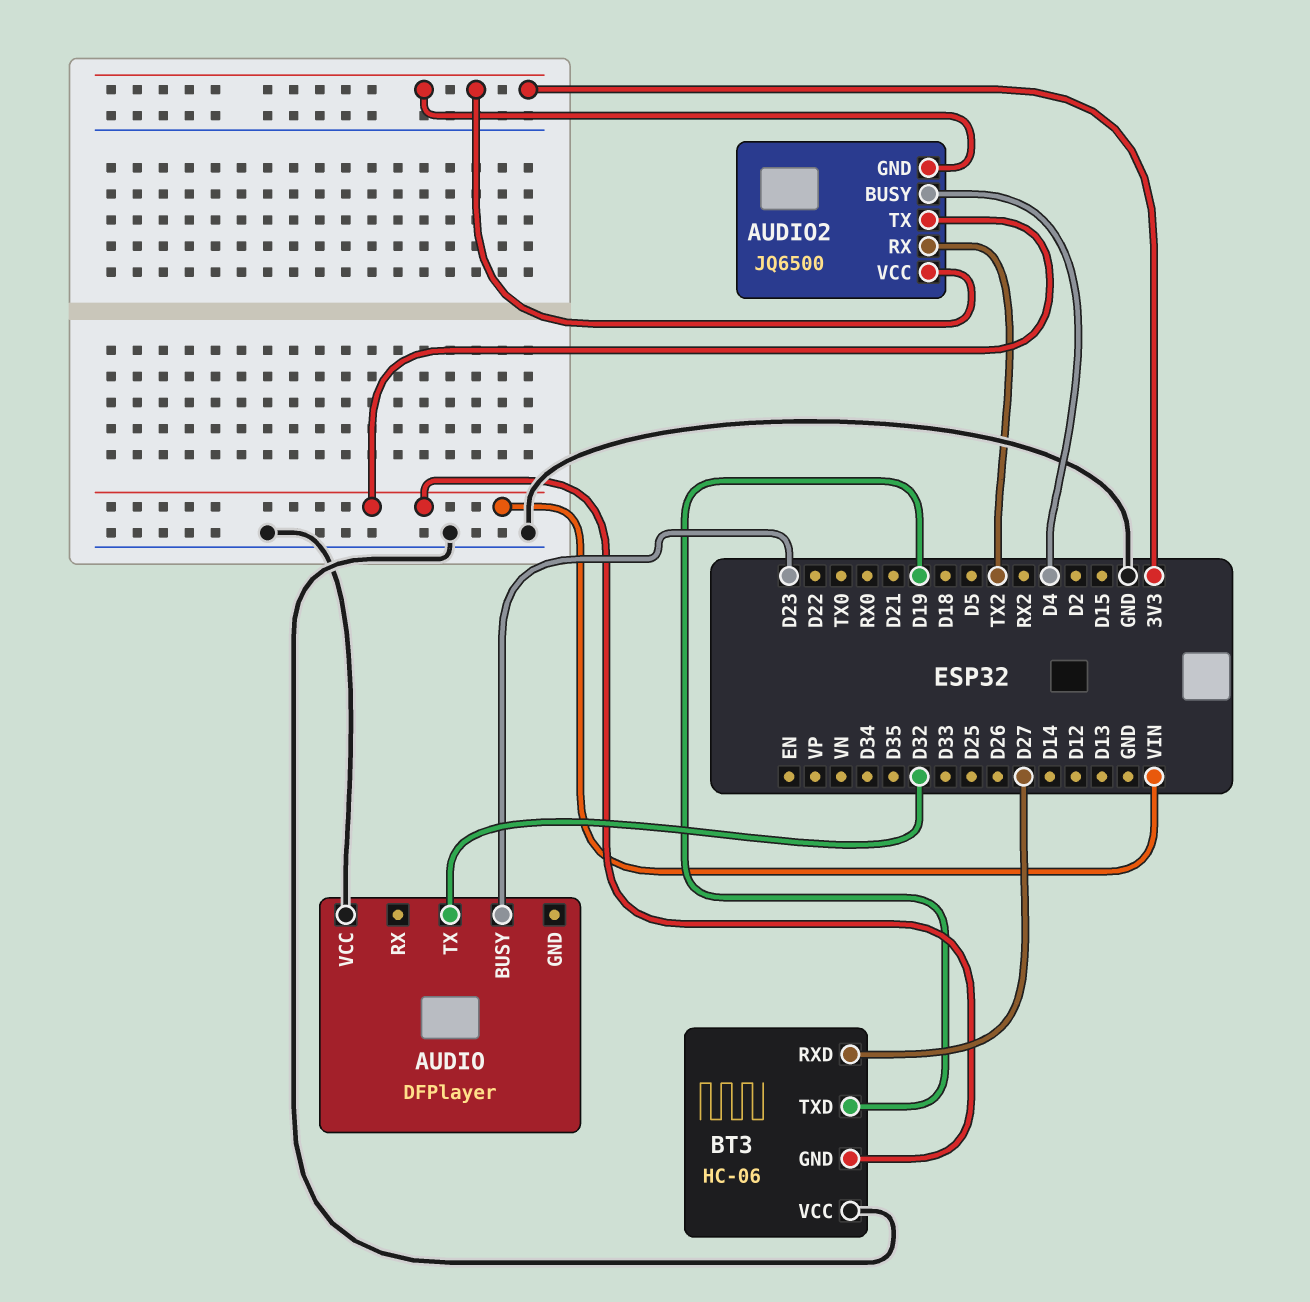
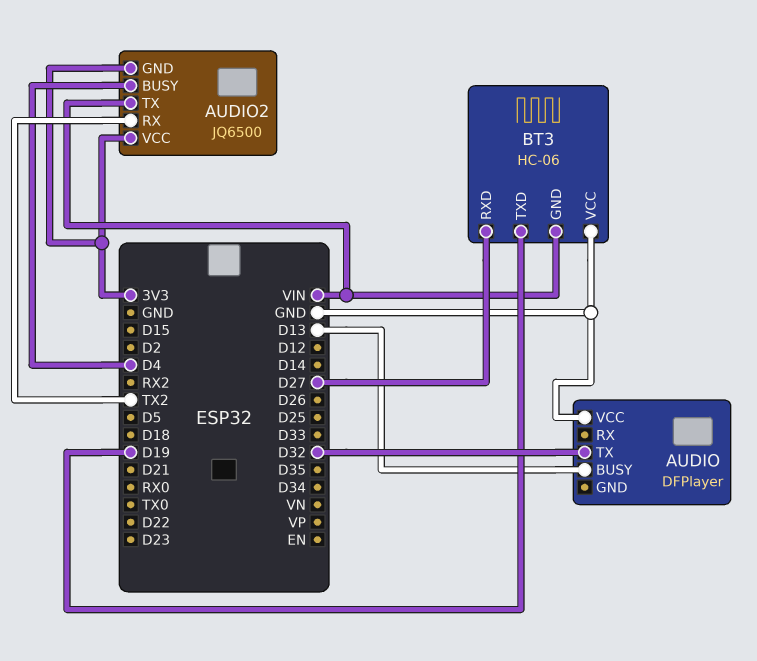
AUDIO pin BUSY: D23 -> D13

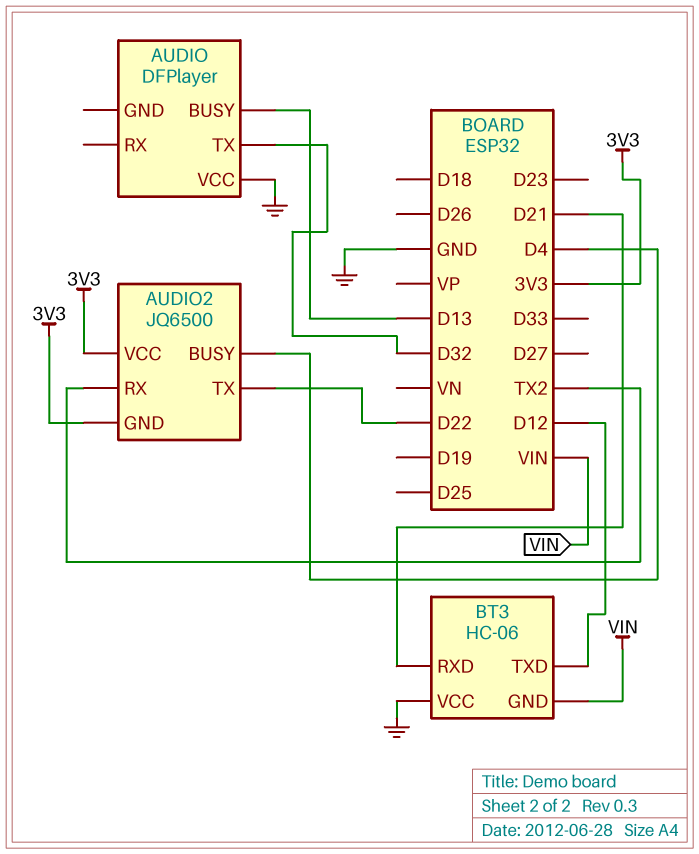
AUDIO2 pin TX: VIN -> D22
BT3 pin RXD: D27 -> D21
BT3 pin TXD: D19 -> D12

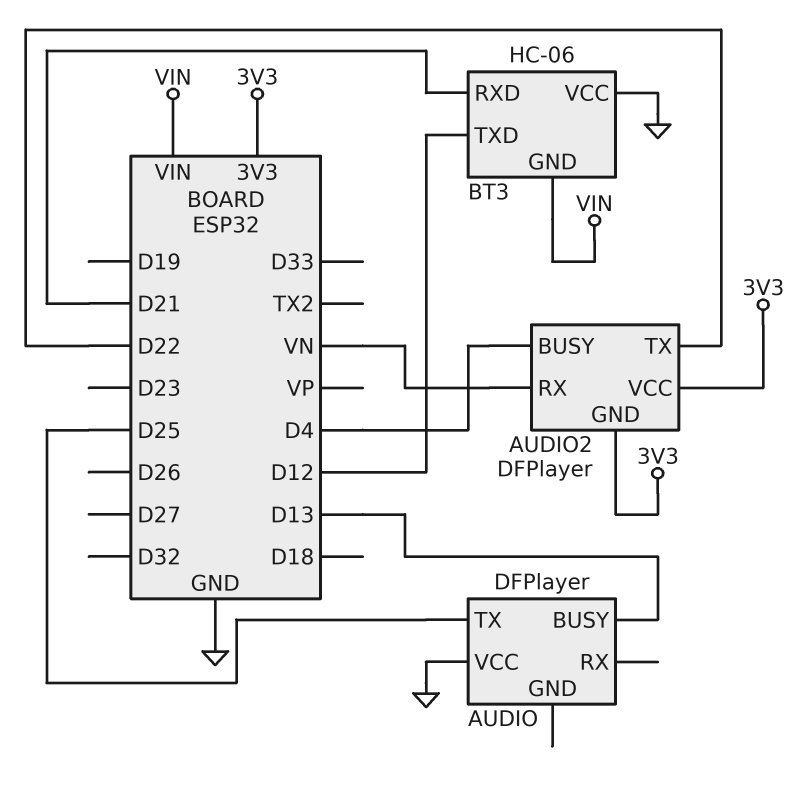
AUDIO pin TX: D32 -> D25
AUDIO2: JQ6500 -> DFPlayer
AUDIO2 pin RX: TX2 -> VN

